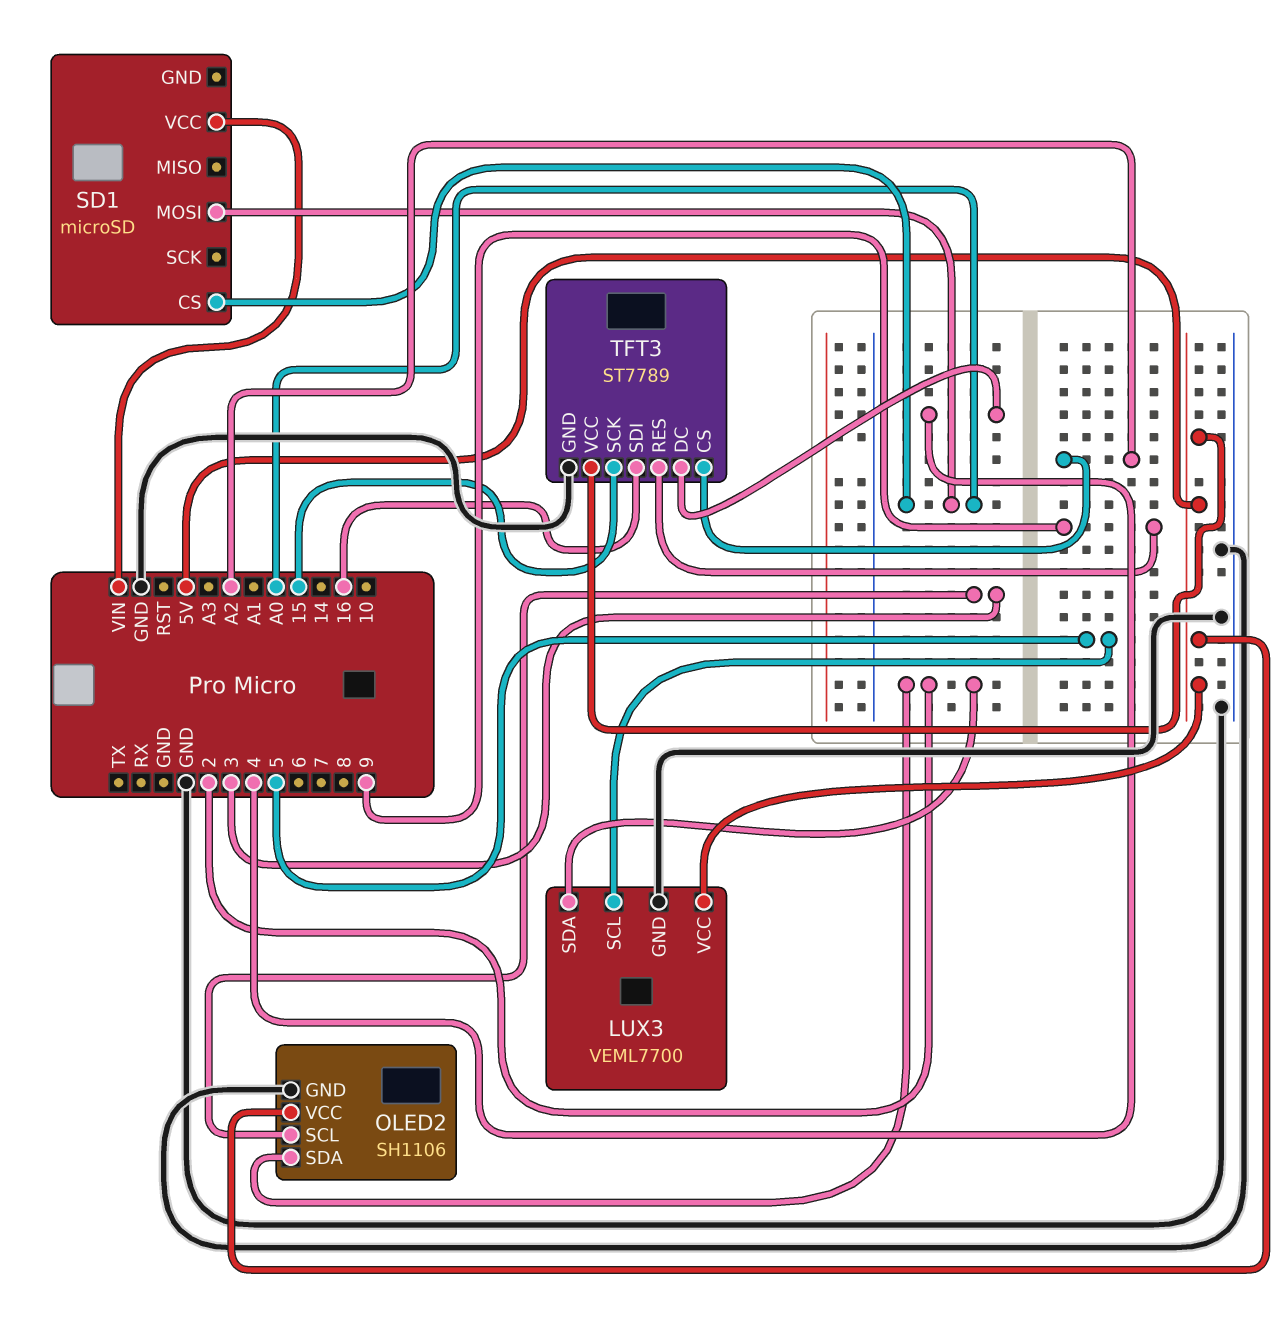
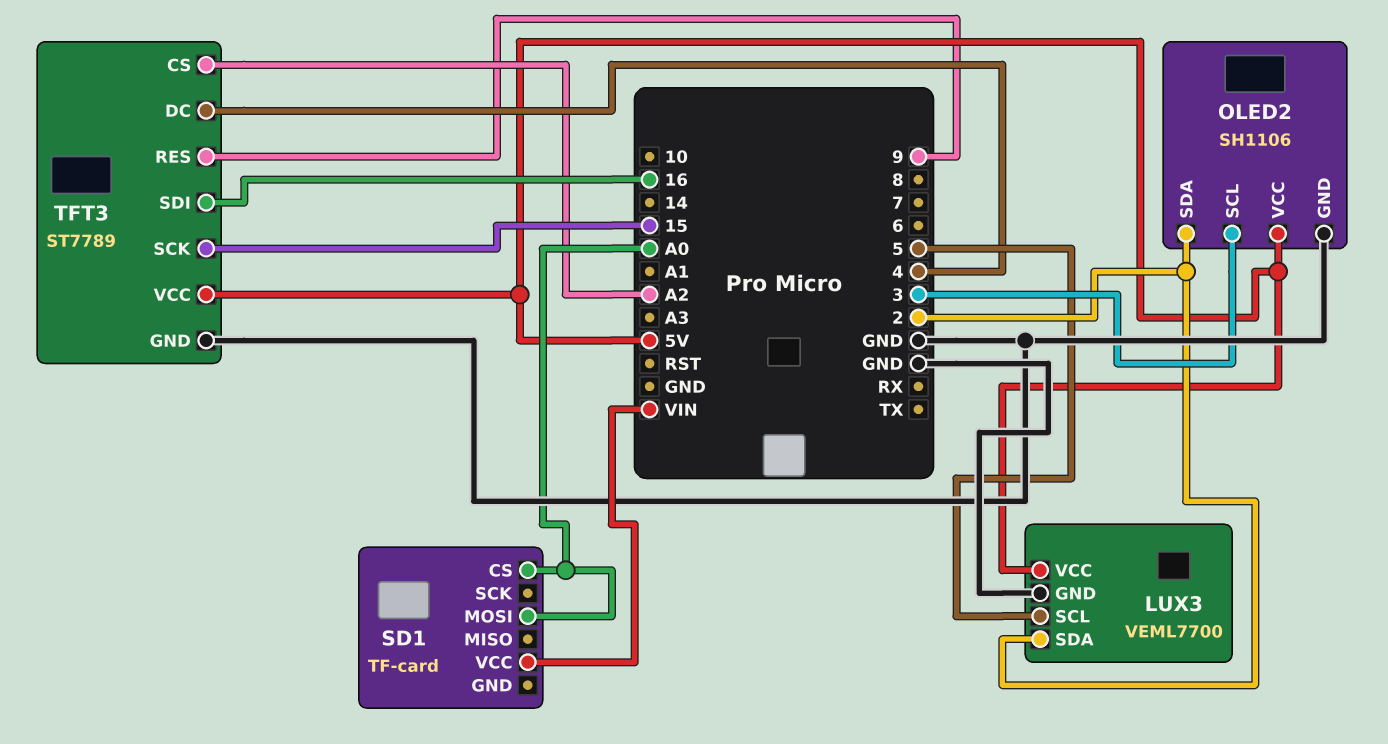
SD1: microSD -> TF-card

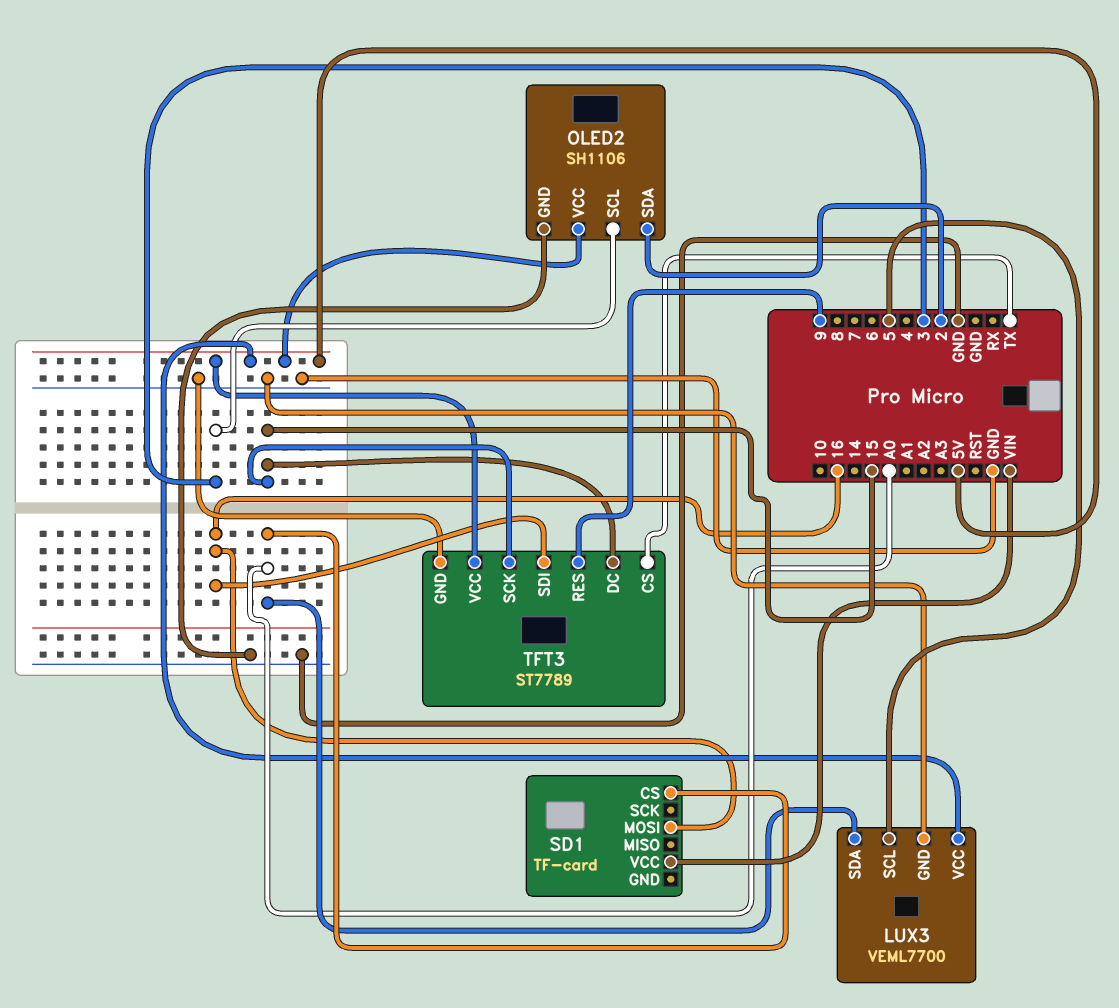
LUX3 pin SDA: 2 -> A0
SD1 pin MOSI: A0 -> 16
TFT3 pin CS: A2 -> TX
TFT3 pin DC: 4 -> 15

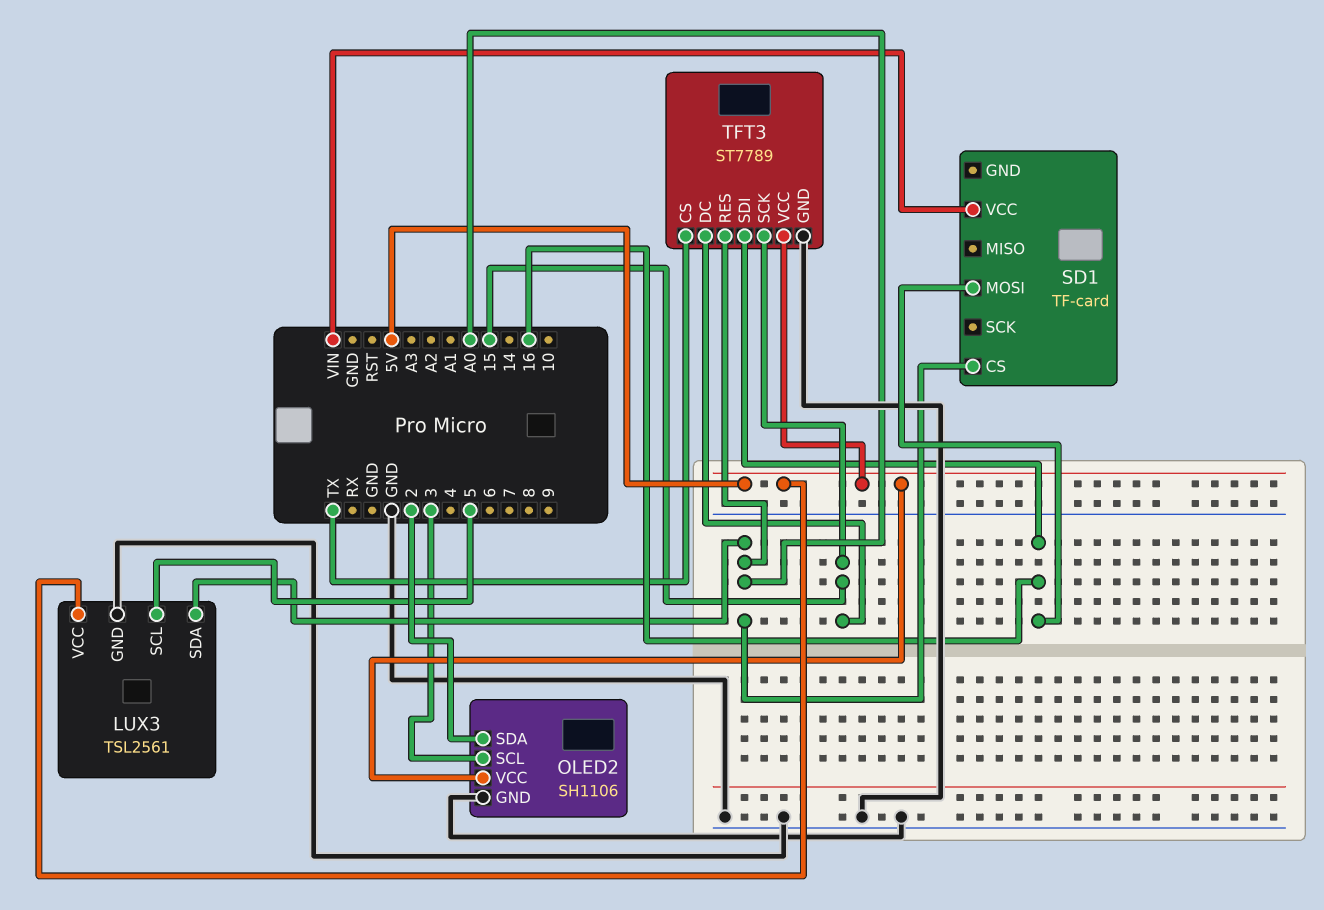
LUX3: VEML7700 -> TSL2561
TFT3 pin RES: 9 -> A0

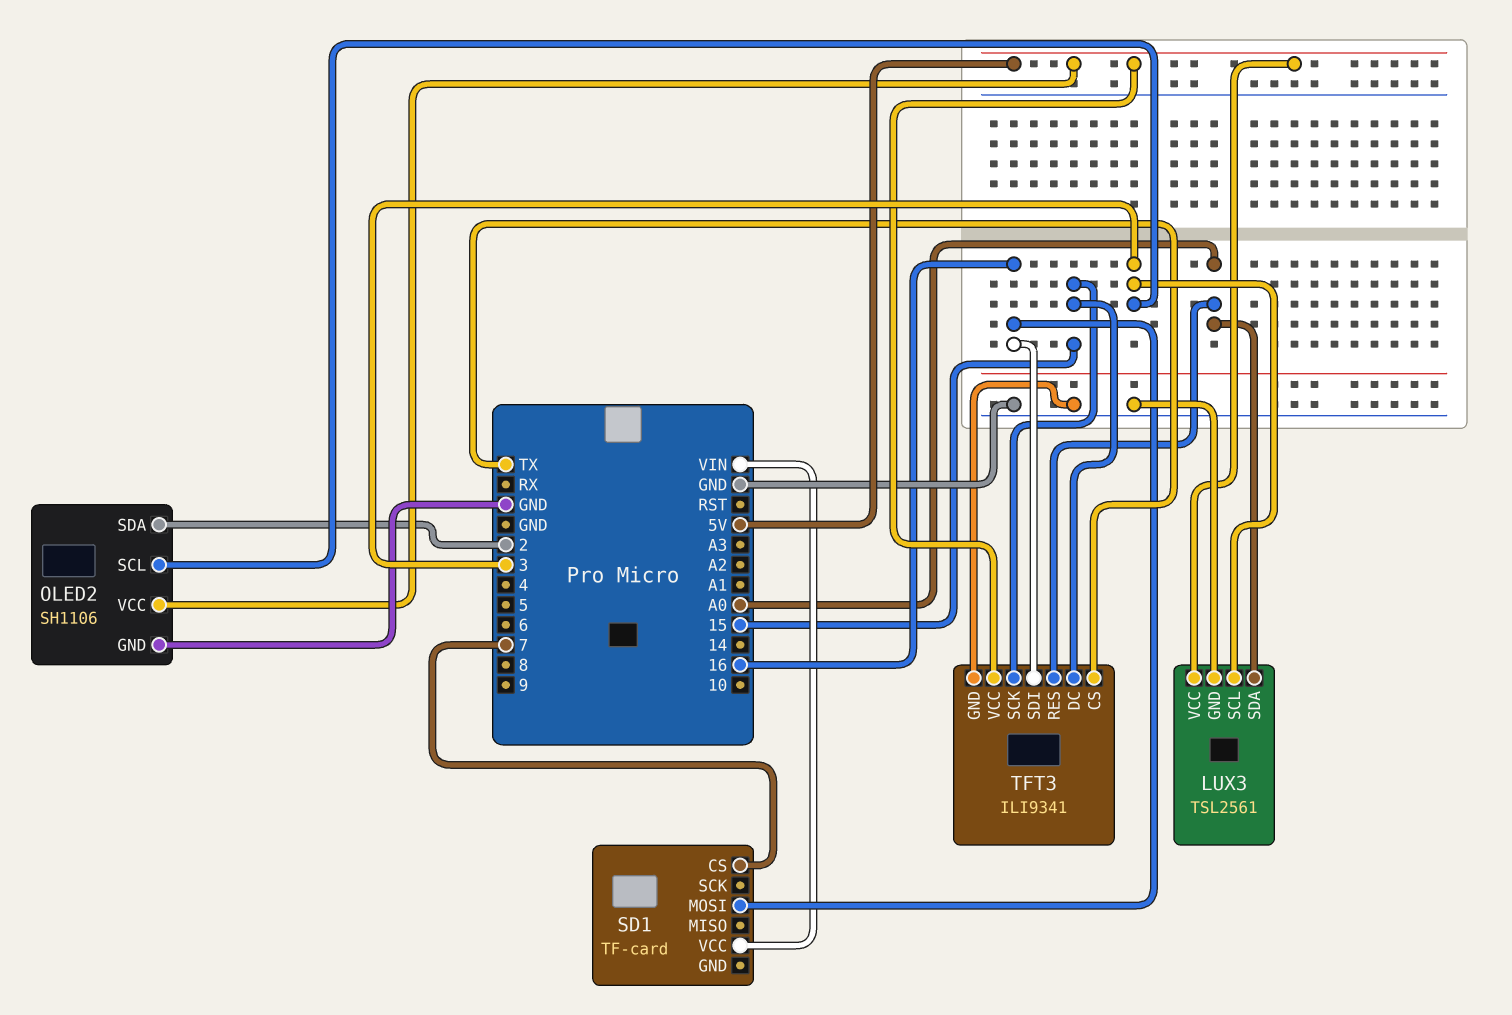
LUX3 pin SCL: 5 -> 3
SD1 pin CS: A0 -> 7
TFT3: ST7789 -> ILI9341

